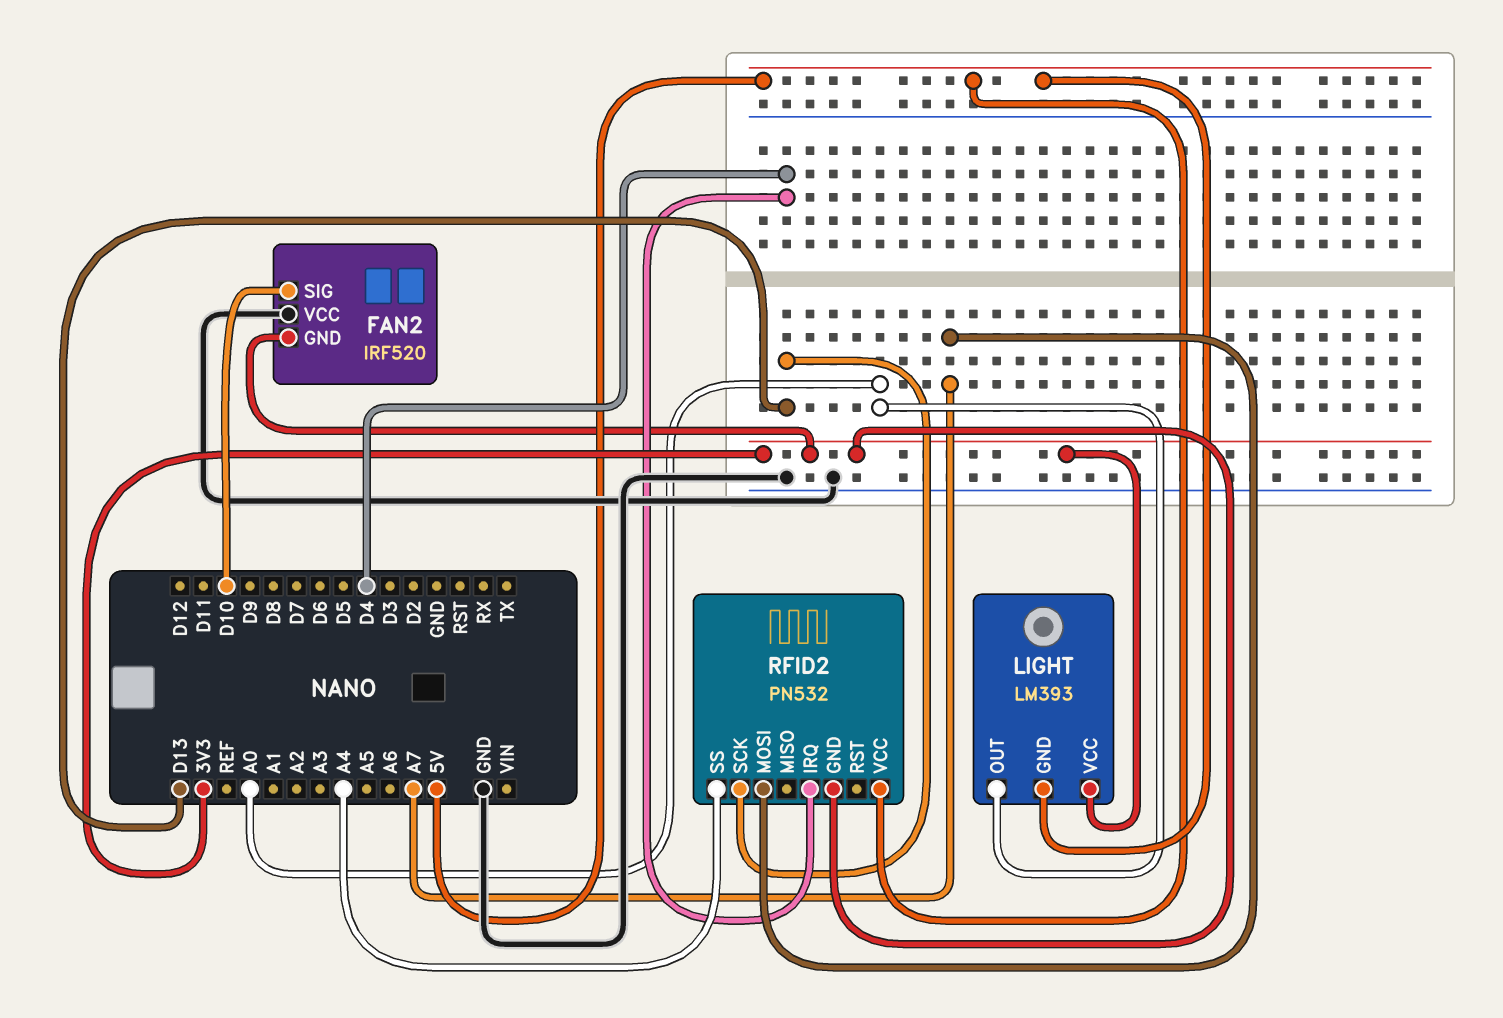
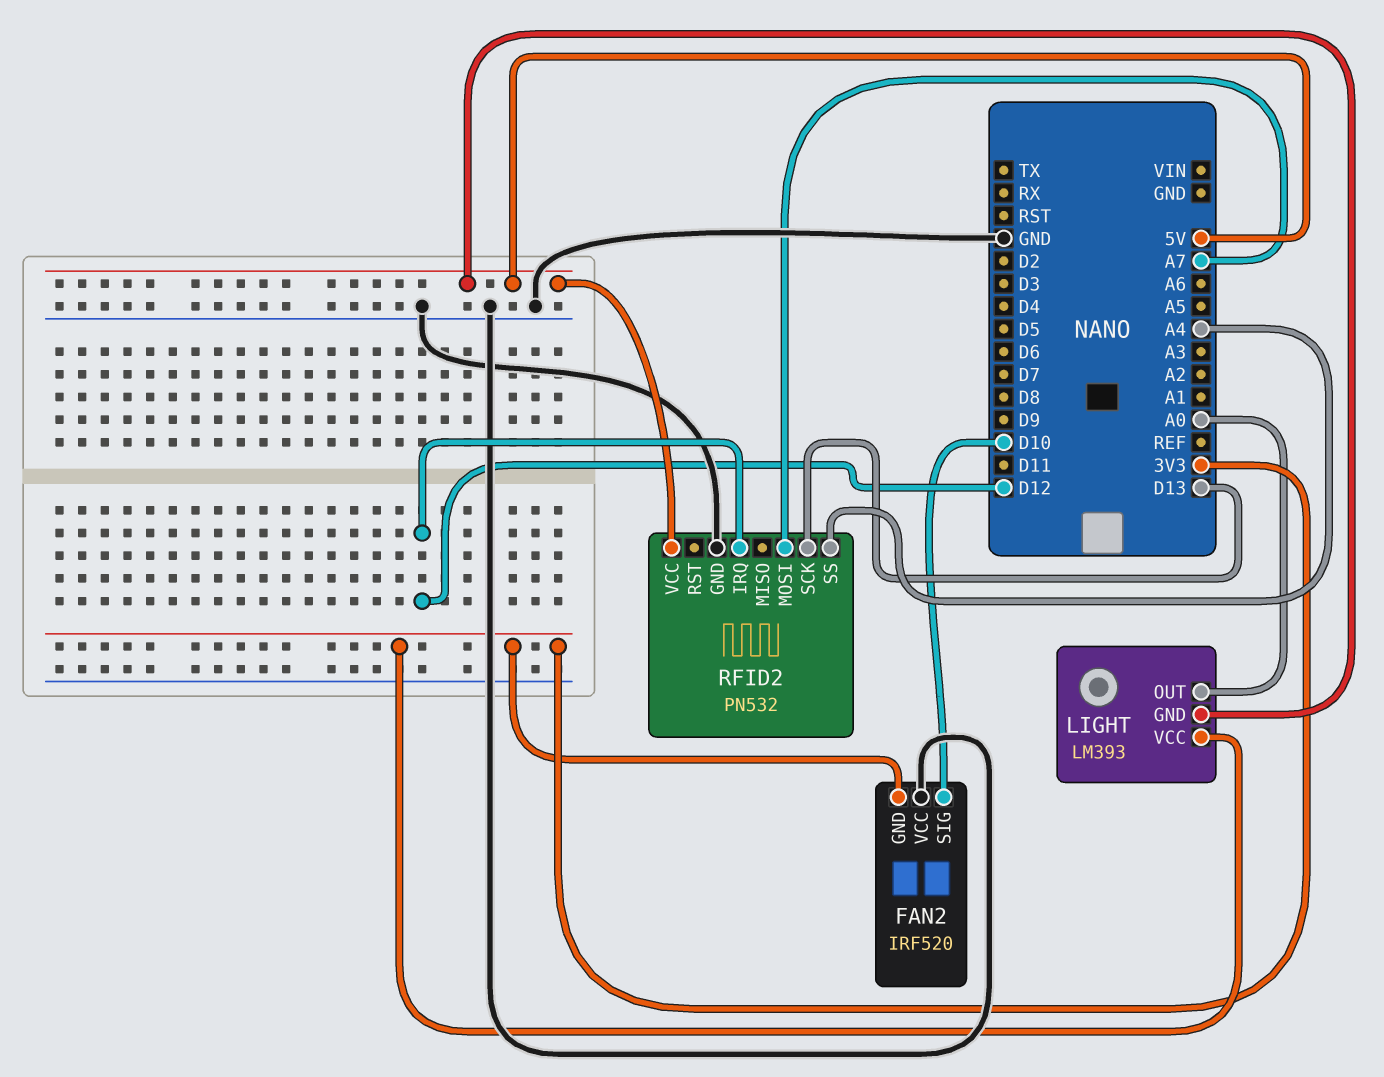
RFID2 pin GND: 3V3 -> GND
RFID2 pin IRQ: D4 -> D12

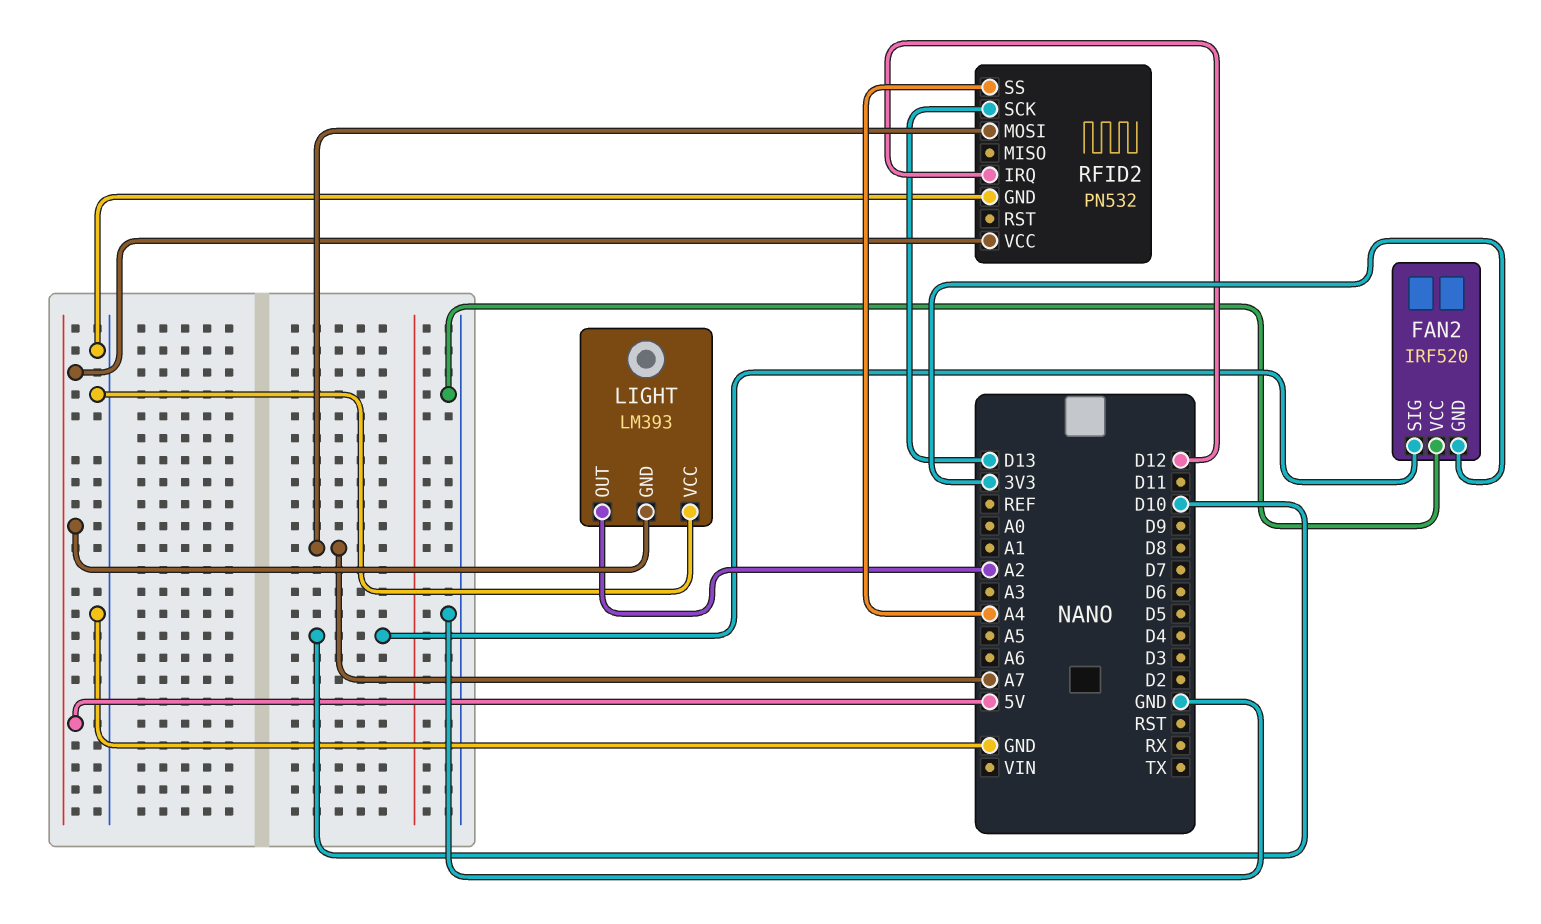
LIGHT pin OUT: A0 -> A2
LIGHT pin VCC: 3V3 -> GND

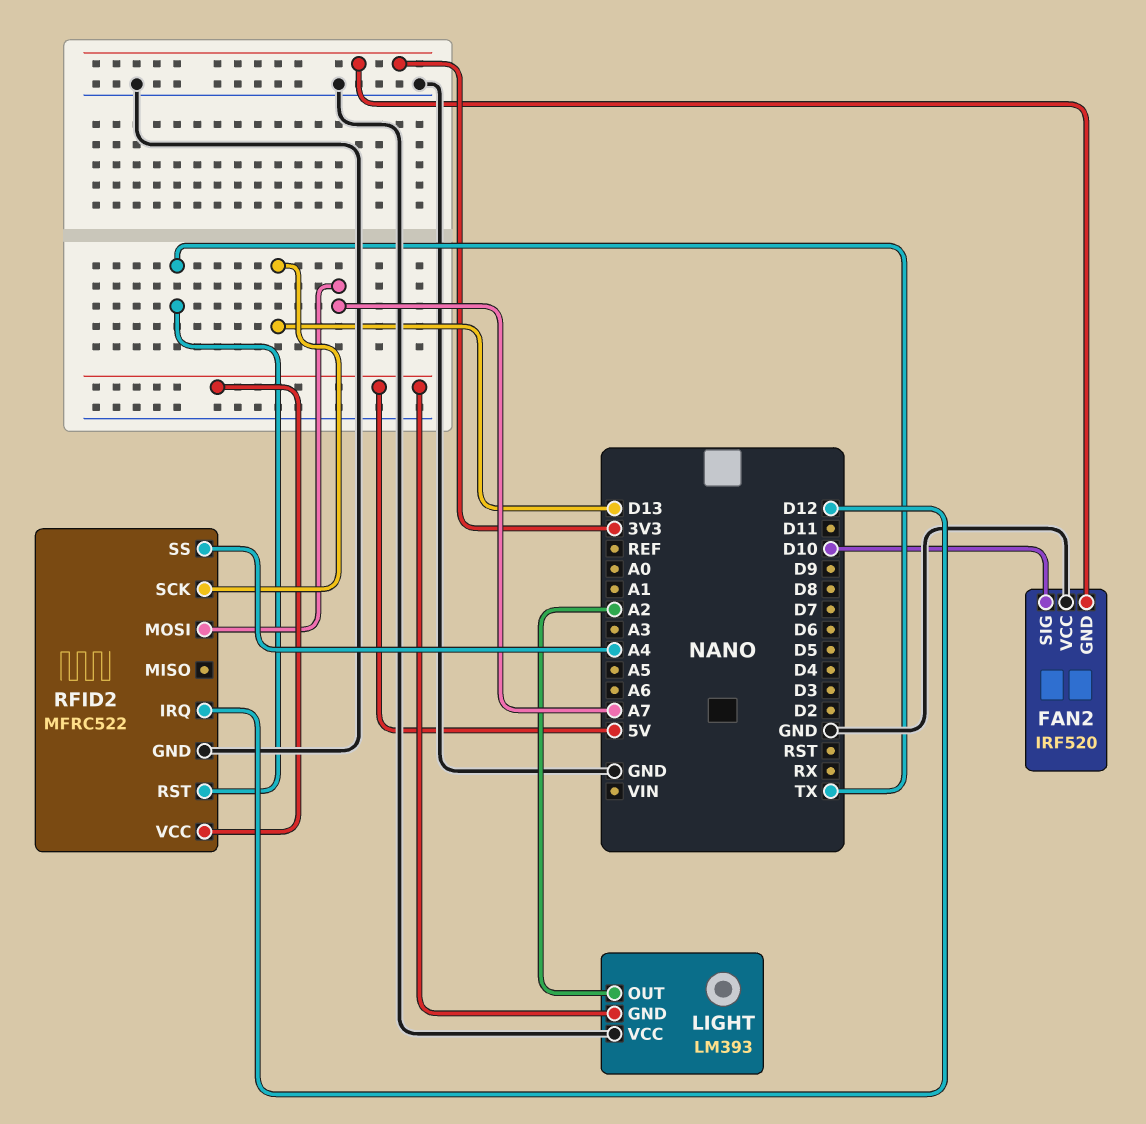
RFID2: PN532 -> MFRC522
RFID2 pin RST: none -> TX

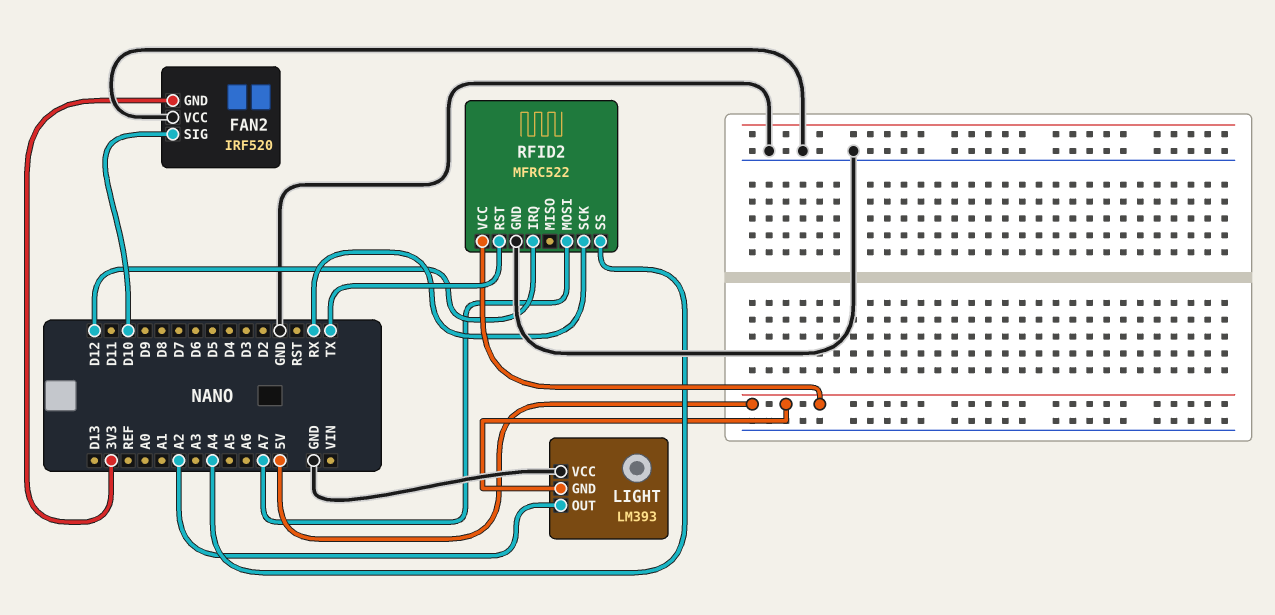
RFID2 pin SCK: D13 -> RX

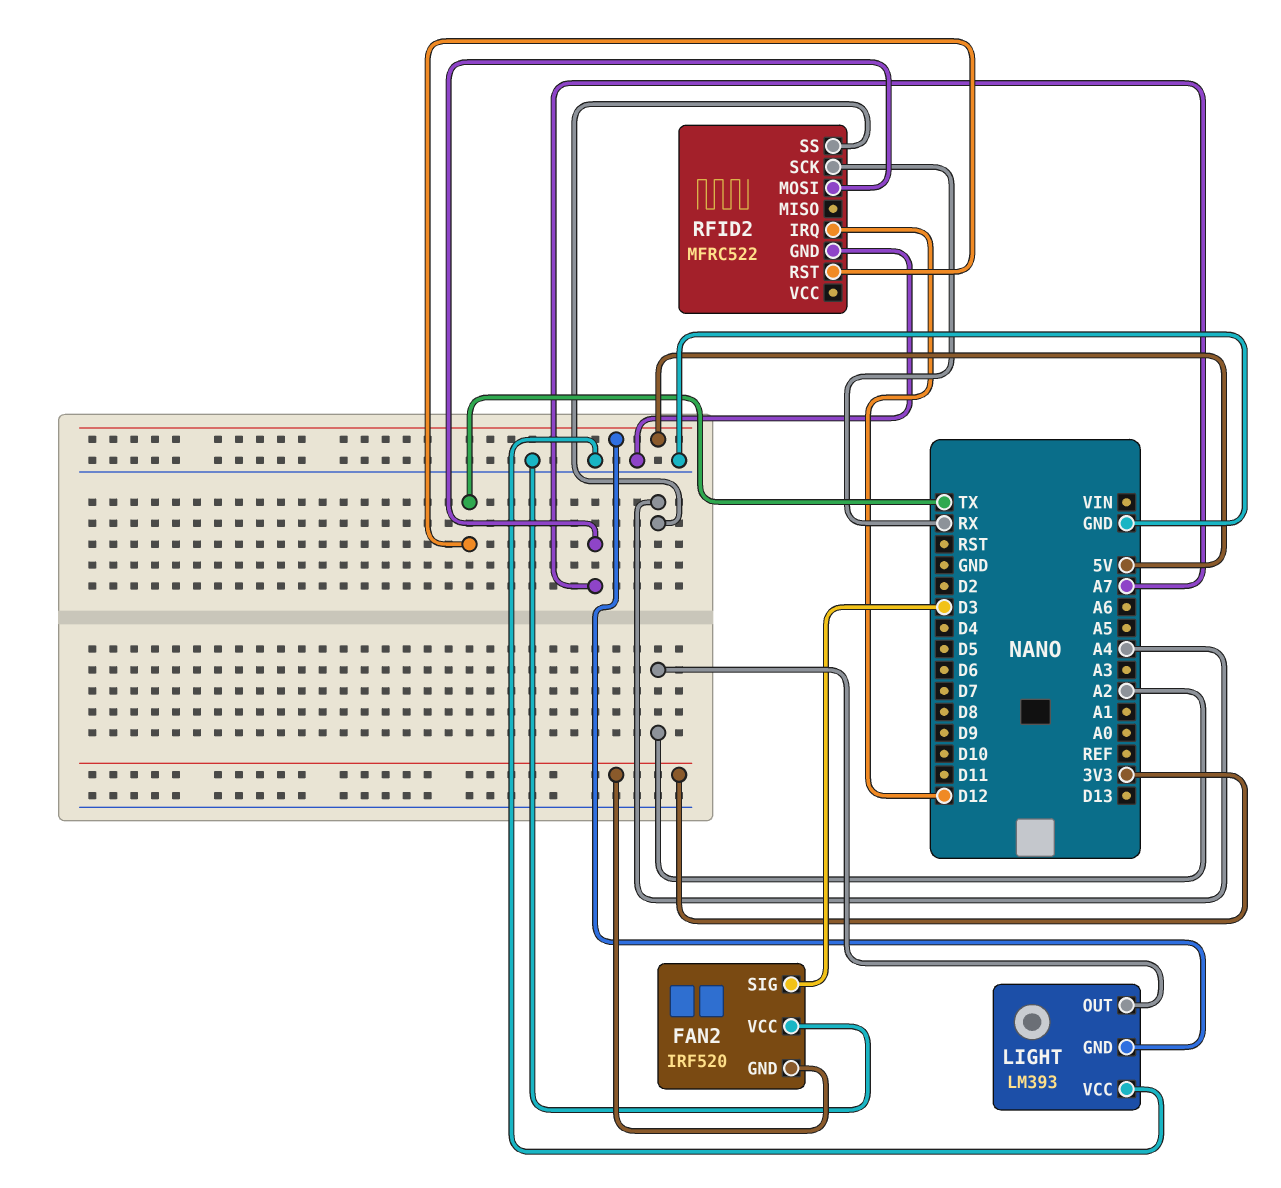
FAN2 pin SIG: D10 -> D3
RFID2 pin VCC: 5V -> none

